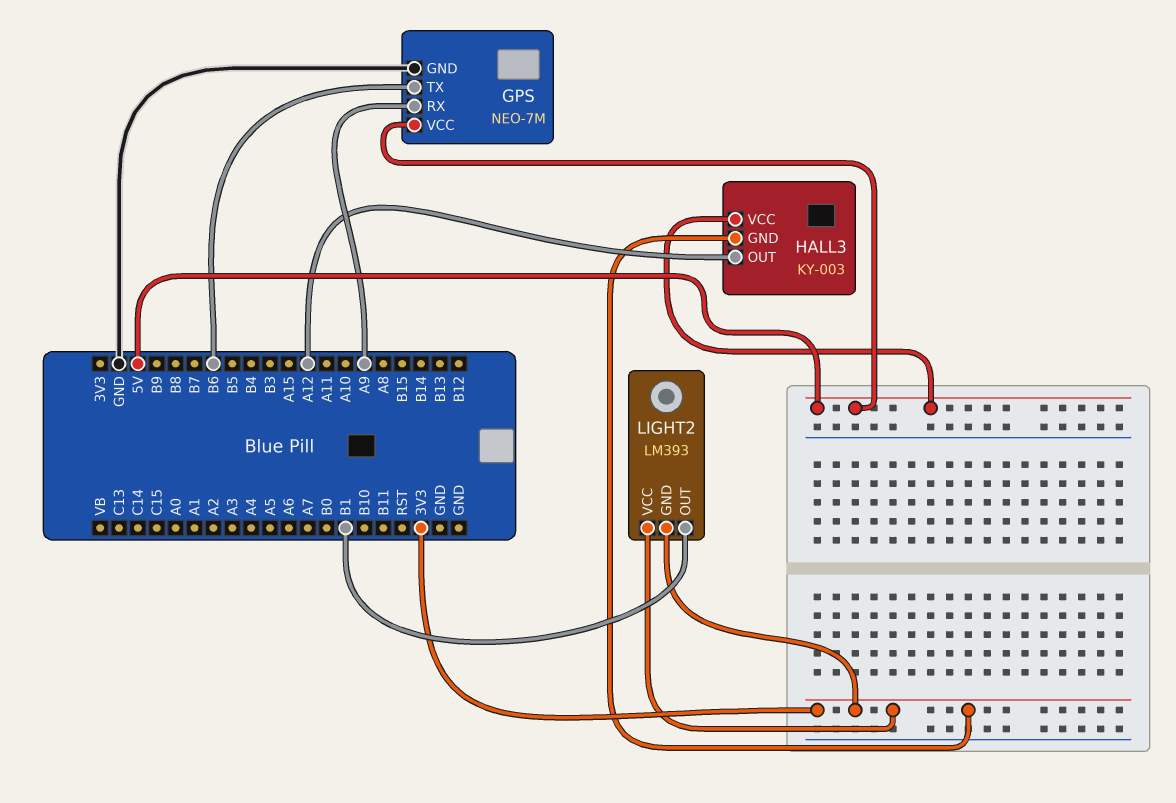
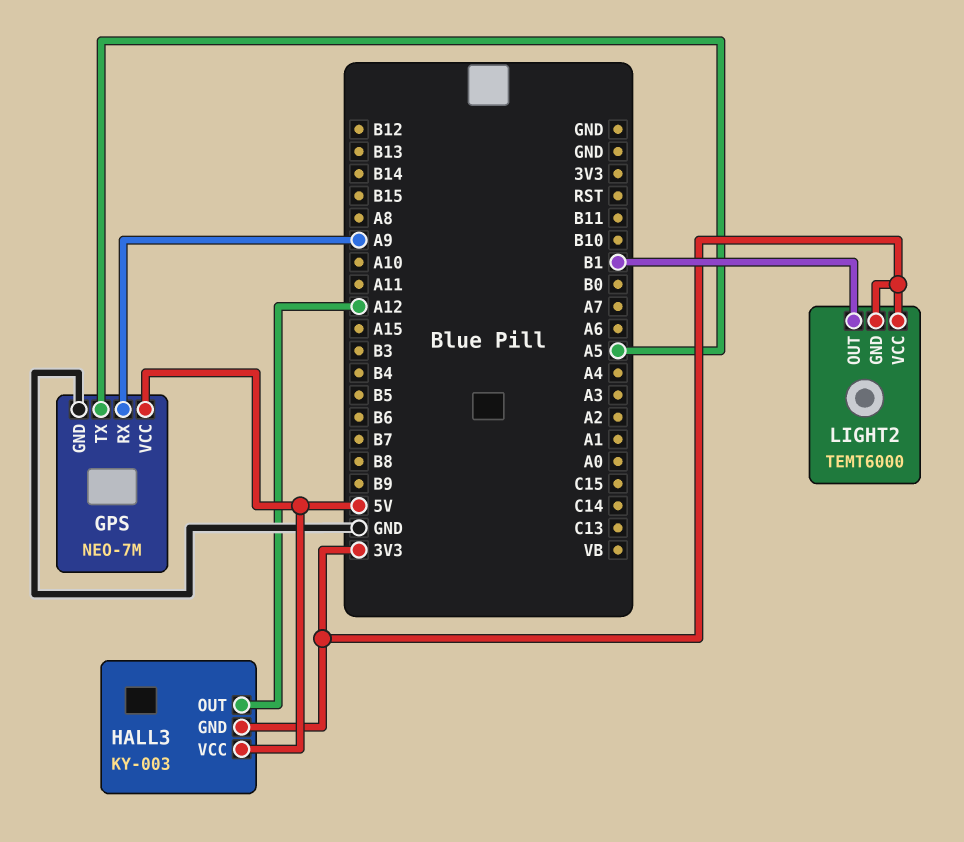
GPS pin TX: B6 -> A5
LIGHT2: LM393 -> TEMT6000

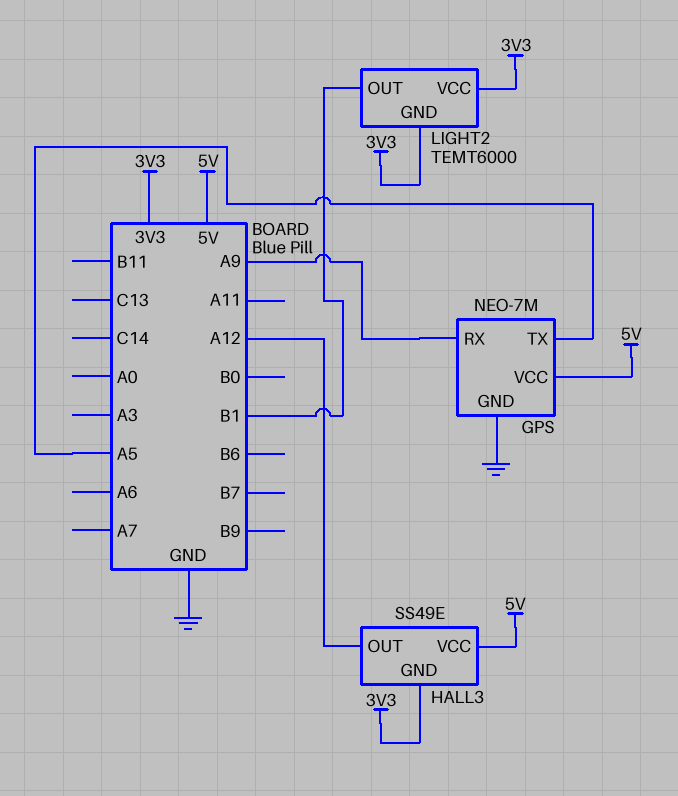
HALL3: KY-003 -> SS49E

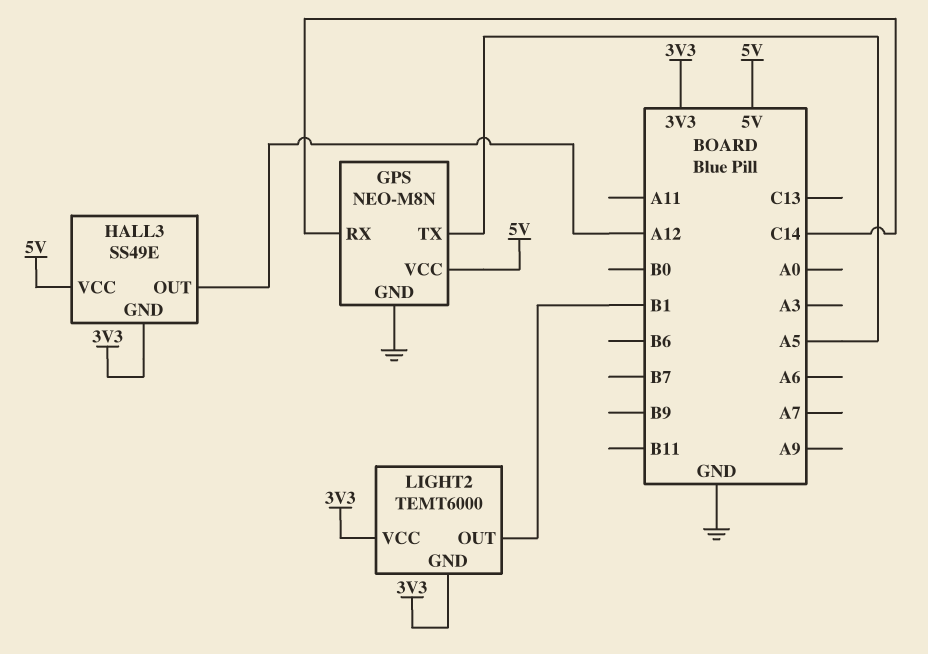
GPS: NEO-7M -> NEO-M8N
GPS pin RX: A9 -> C14

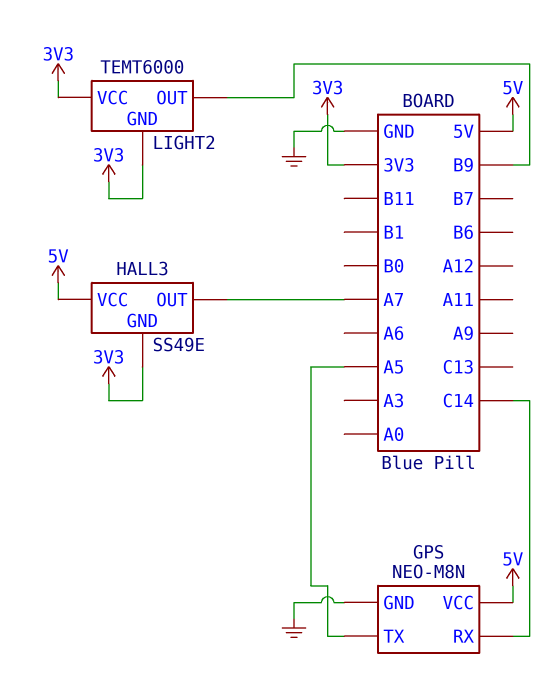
HALL3 pin OUT: A12 -> A7
LIGHT2 pin OUT: B1 -> B9

